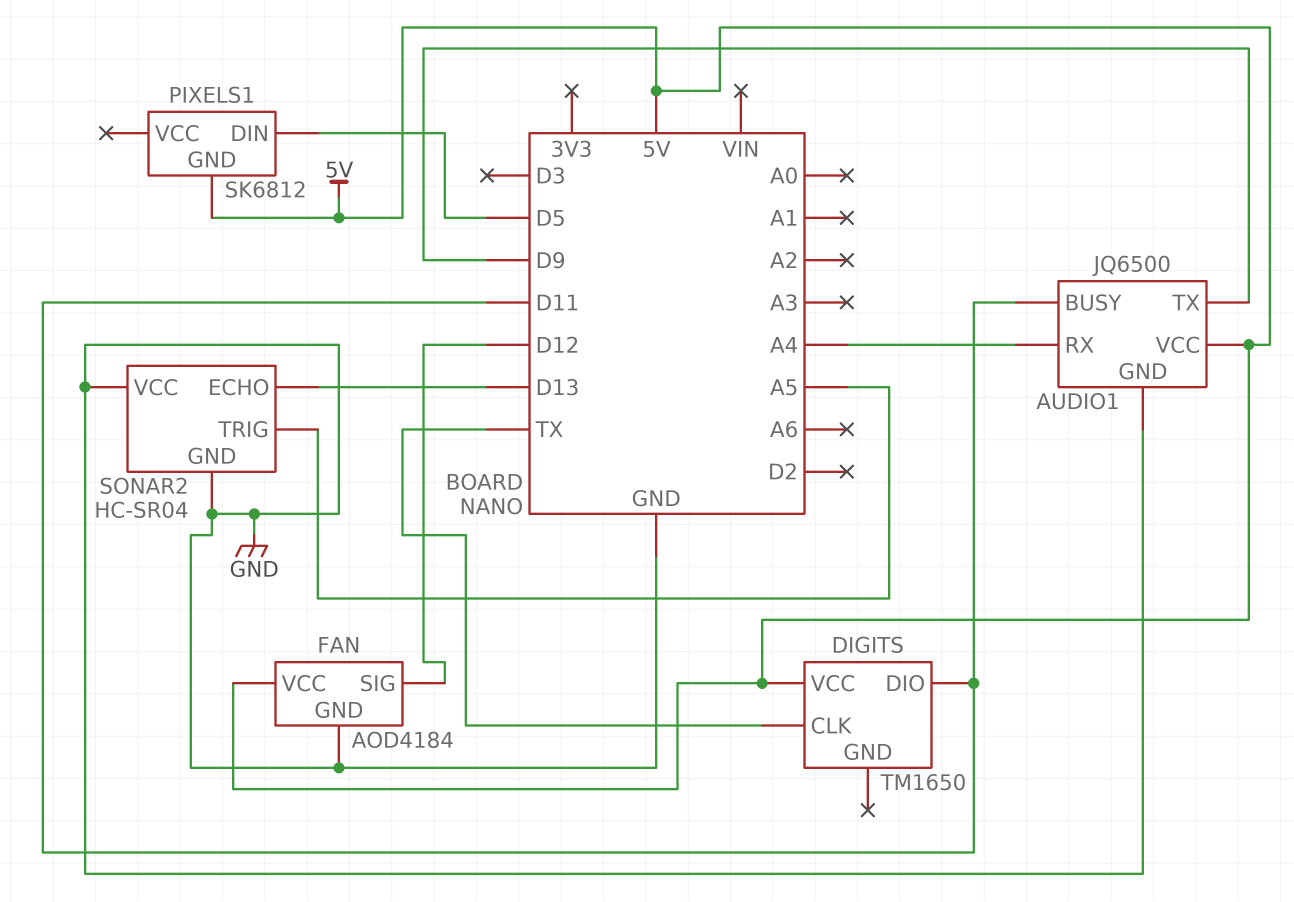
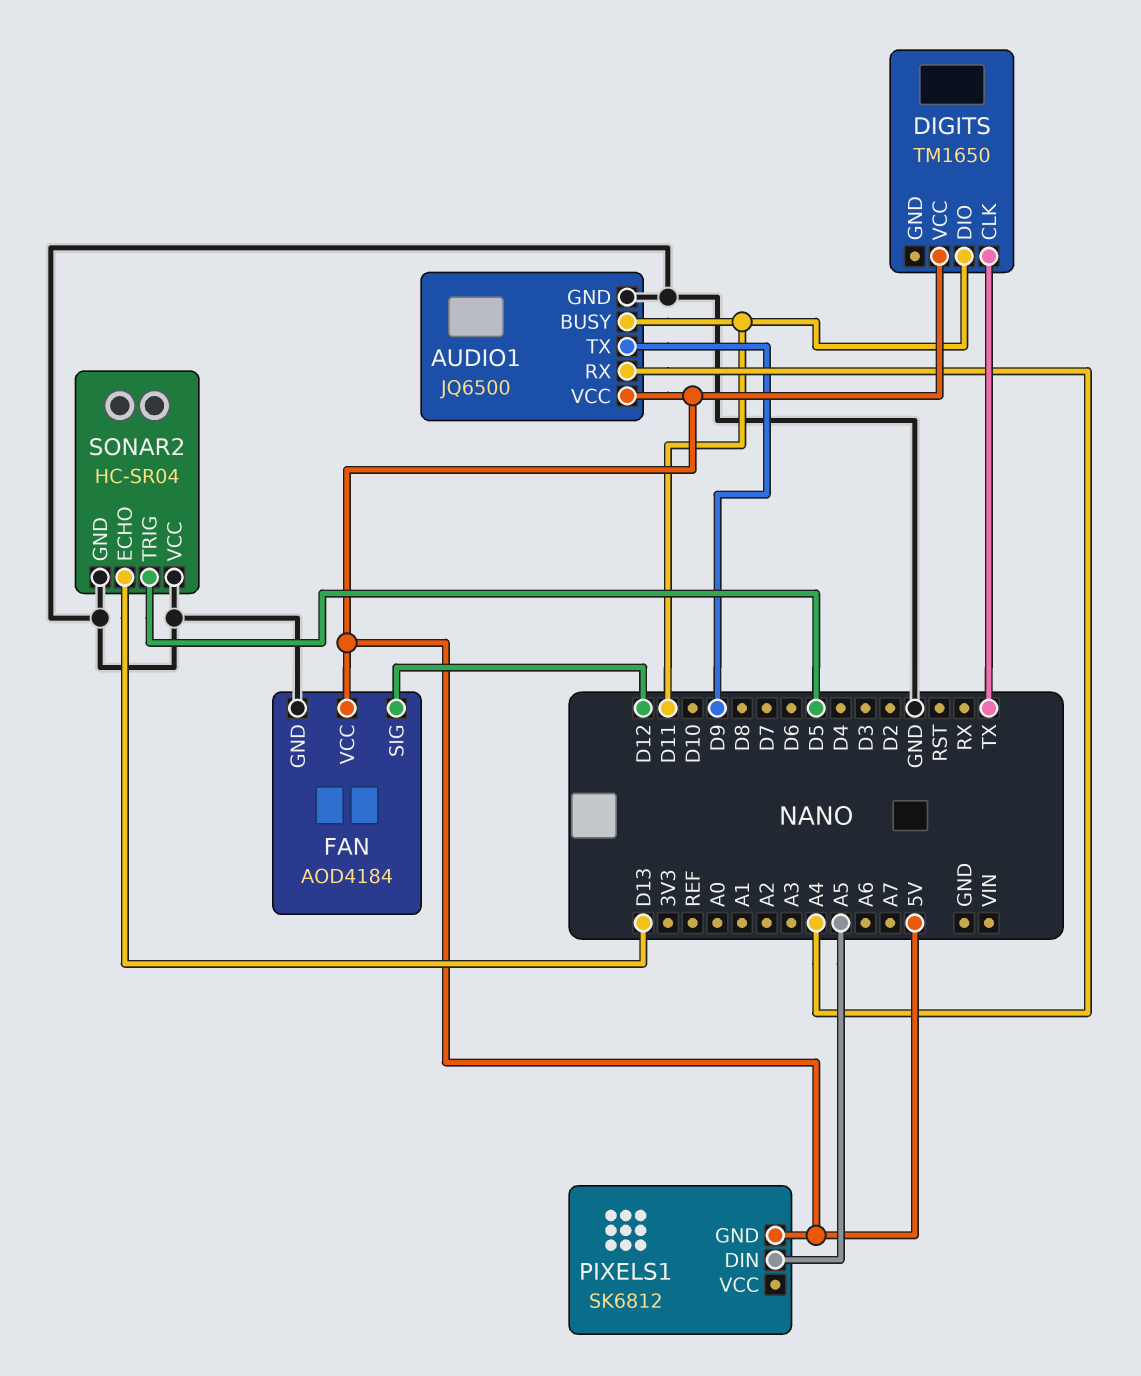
PIXELS1 pin DIN: D5 -> A5
SONAR2 pin TRIG: A5 -> D5

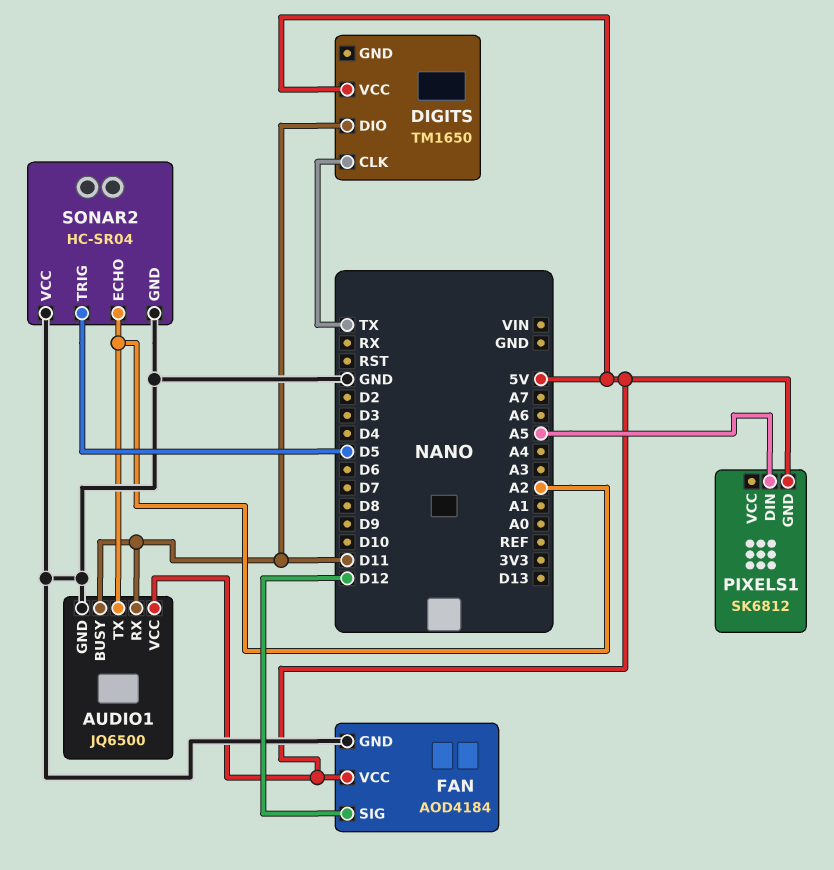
AUDIO1 pin RX: A4 -> D11
AUDIO1 pin TX: D9 -> A2
SONAR2 pin ECHO: D13 -> A2

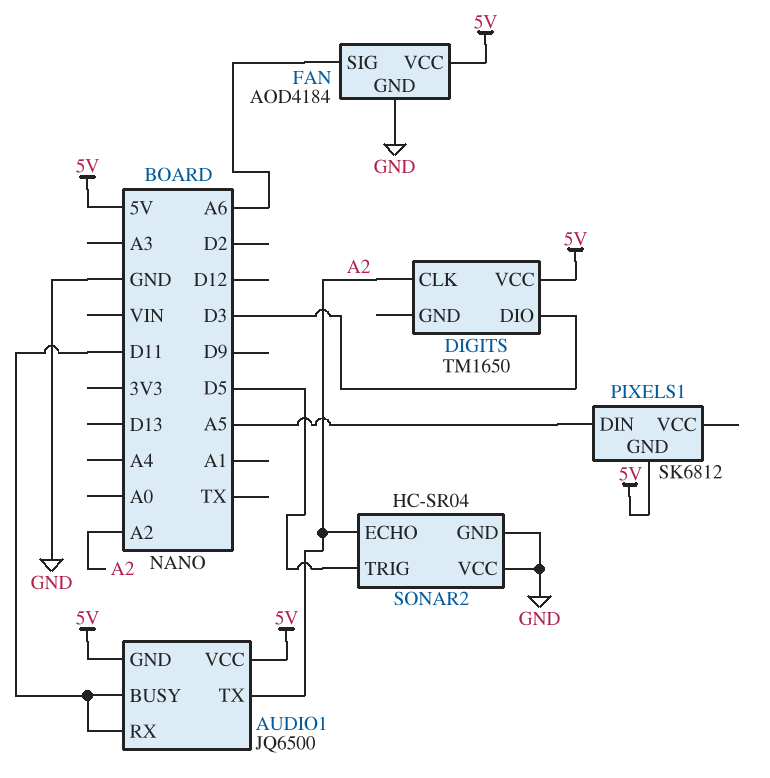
AUDIO1 pin GND: GND -> 5V
DIGITS pin CLK: TX -> A2
DIGITS pin DIO: D11 -> D3
FAN pin SIG: D12 -> A6

